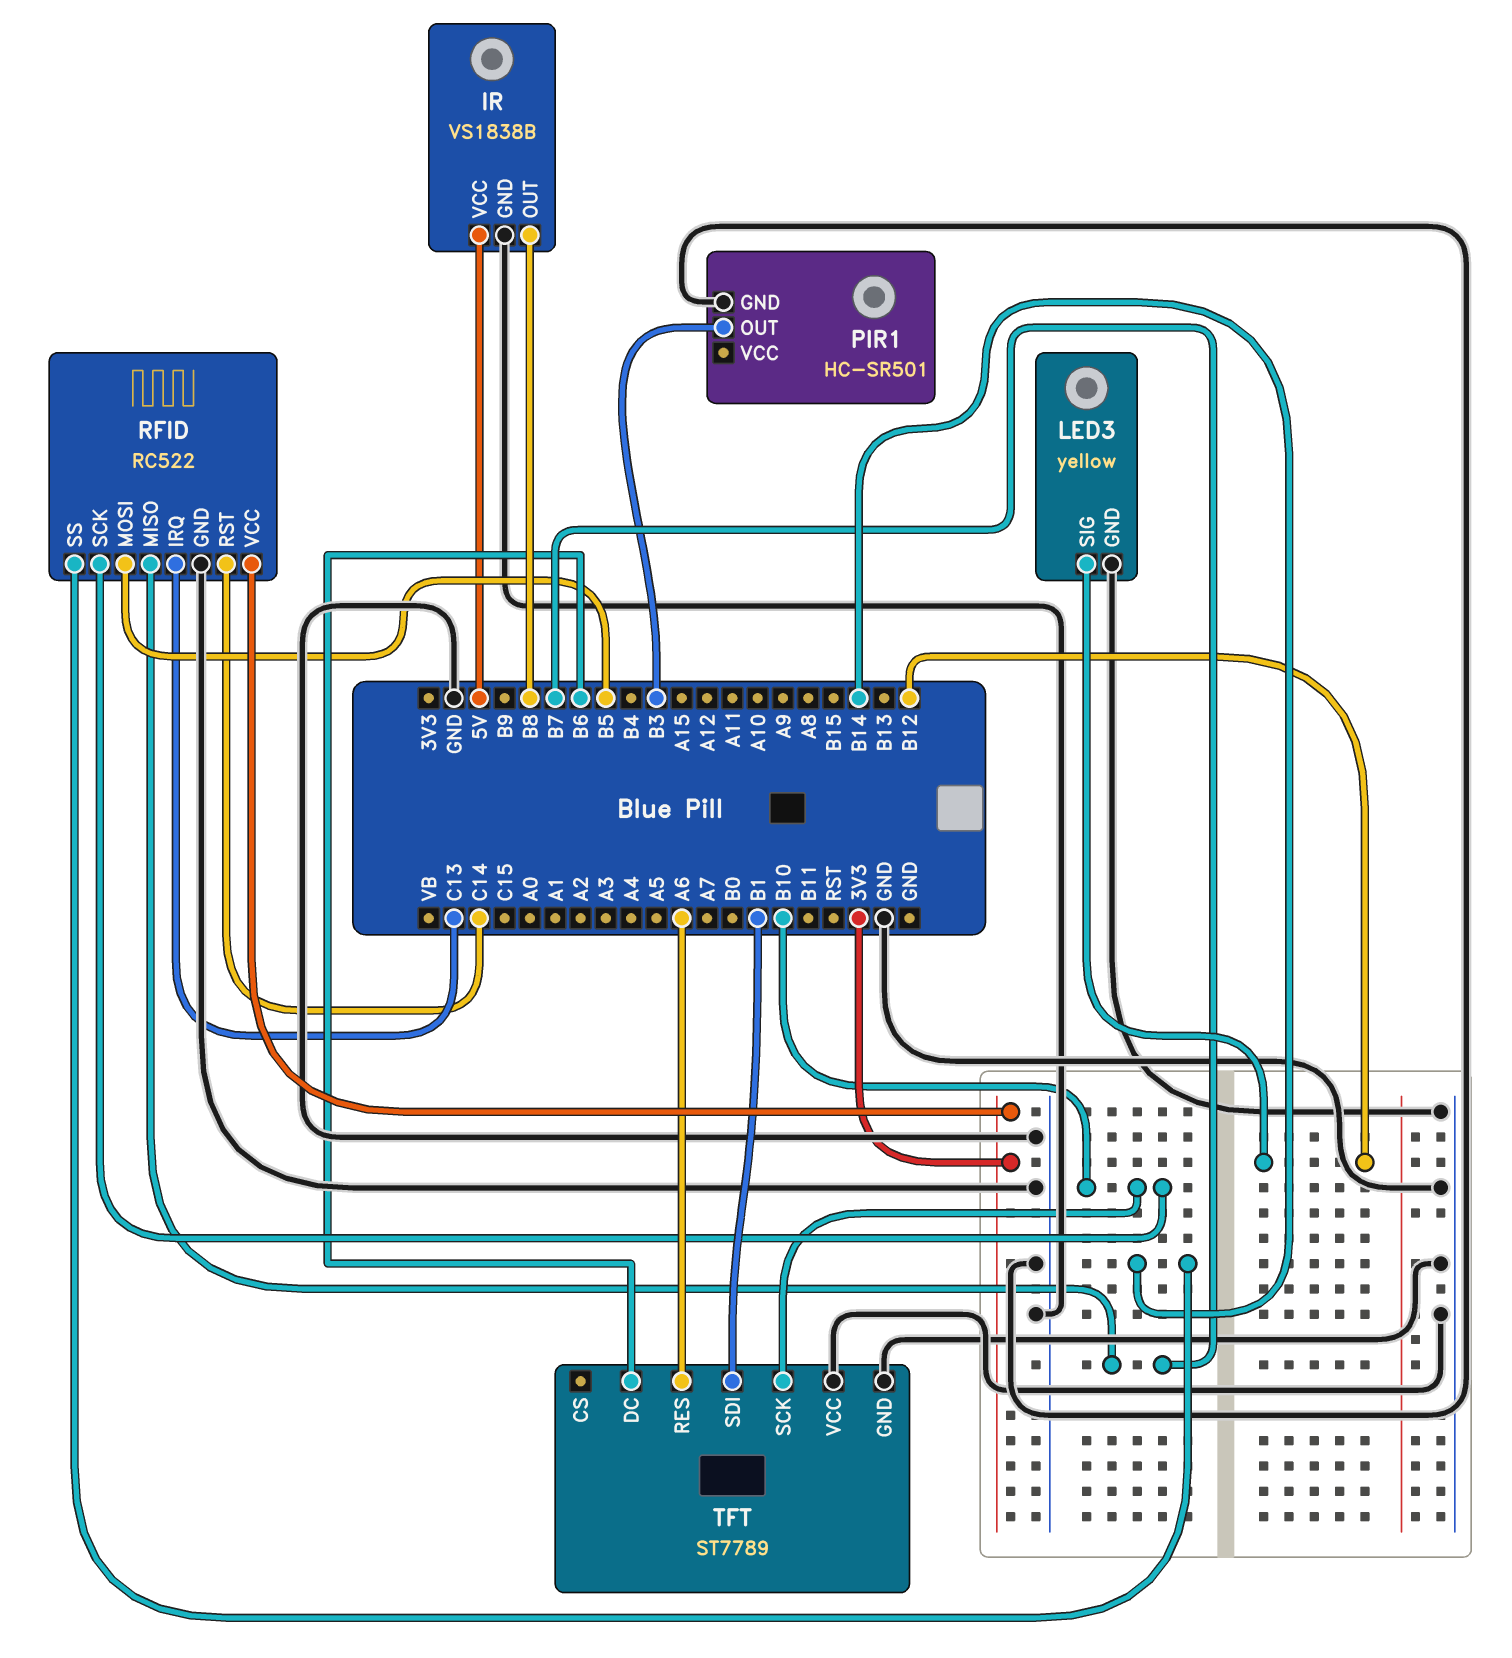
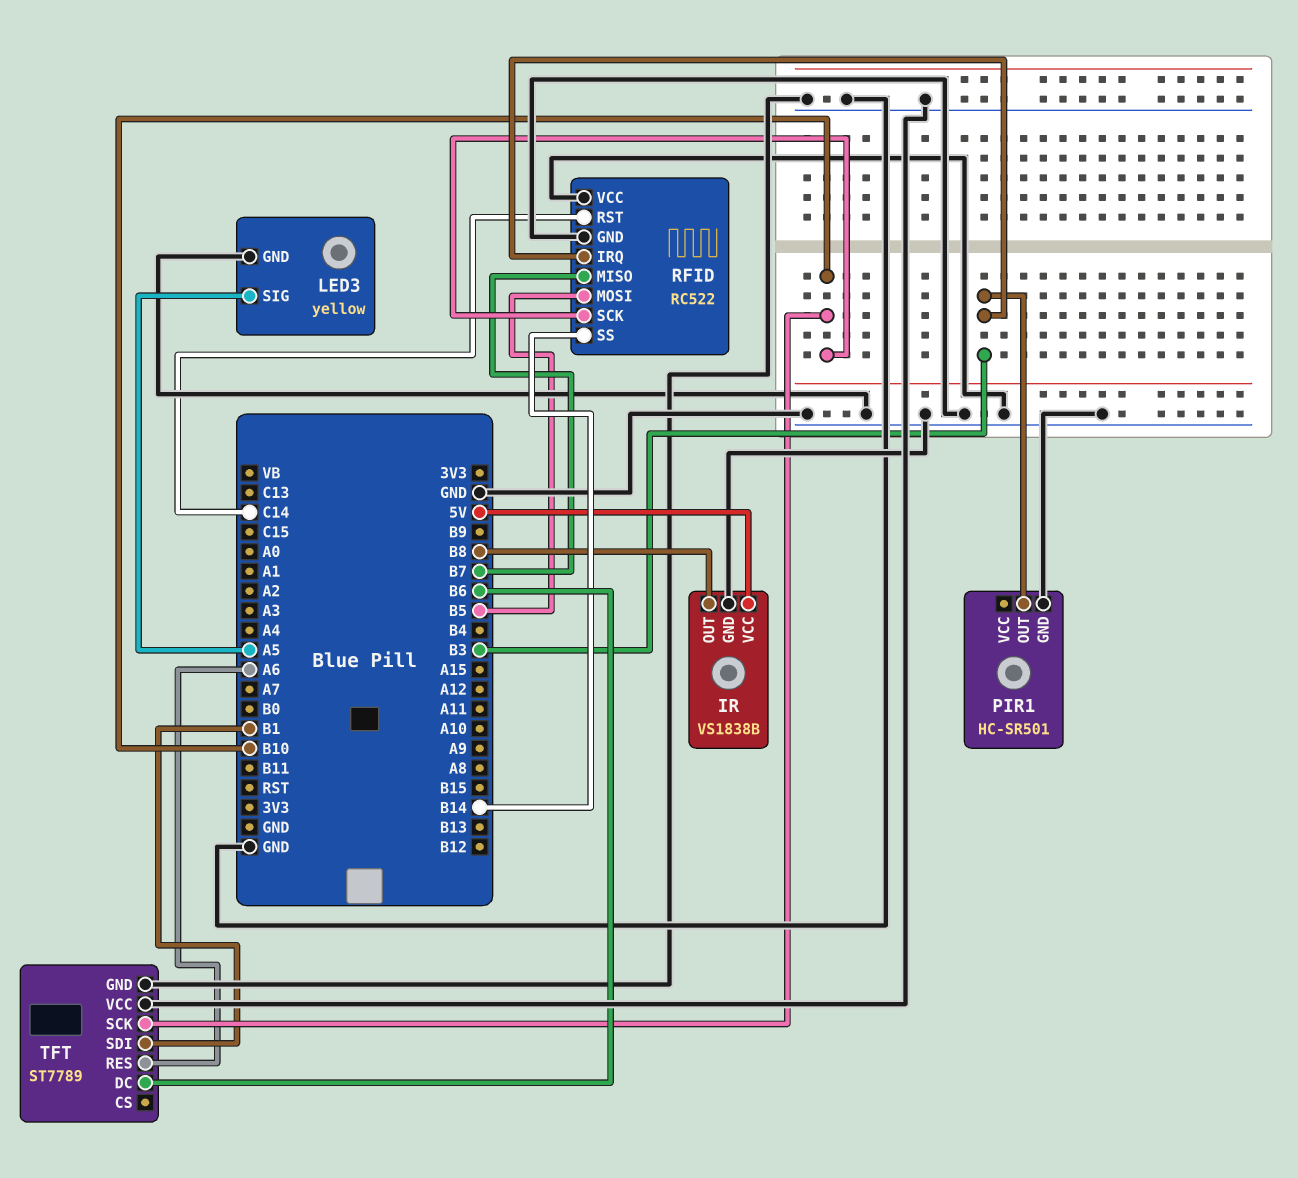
LED3 pin SIG: B12 -> A5
RFID pin IRQ: C13 -> B3
RFID pin VCC: 3V3 -> GND

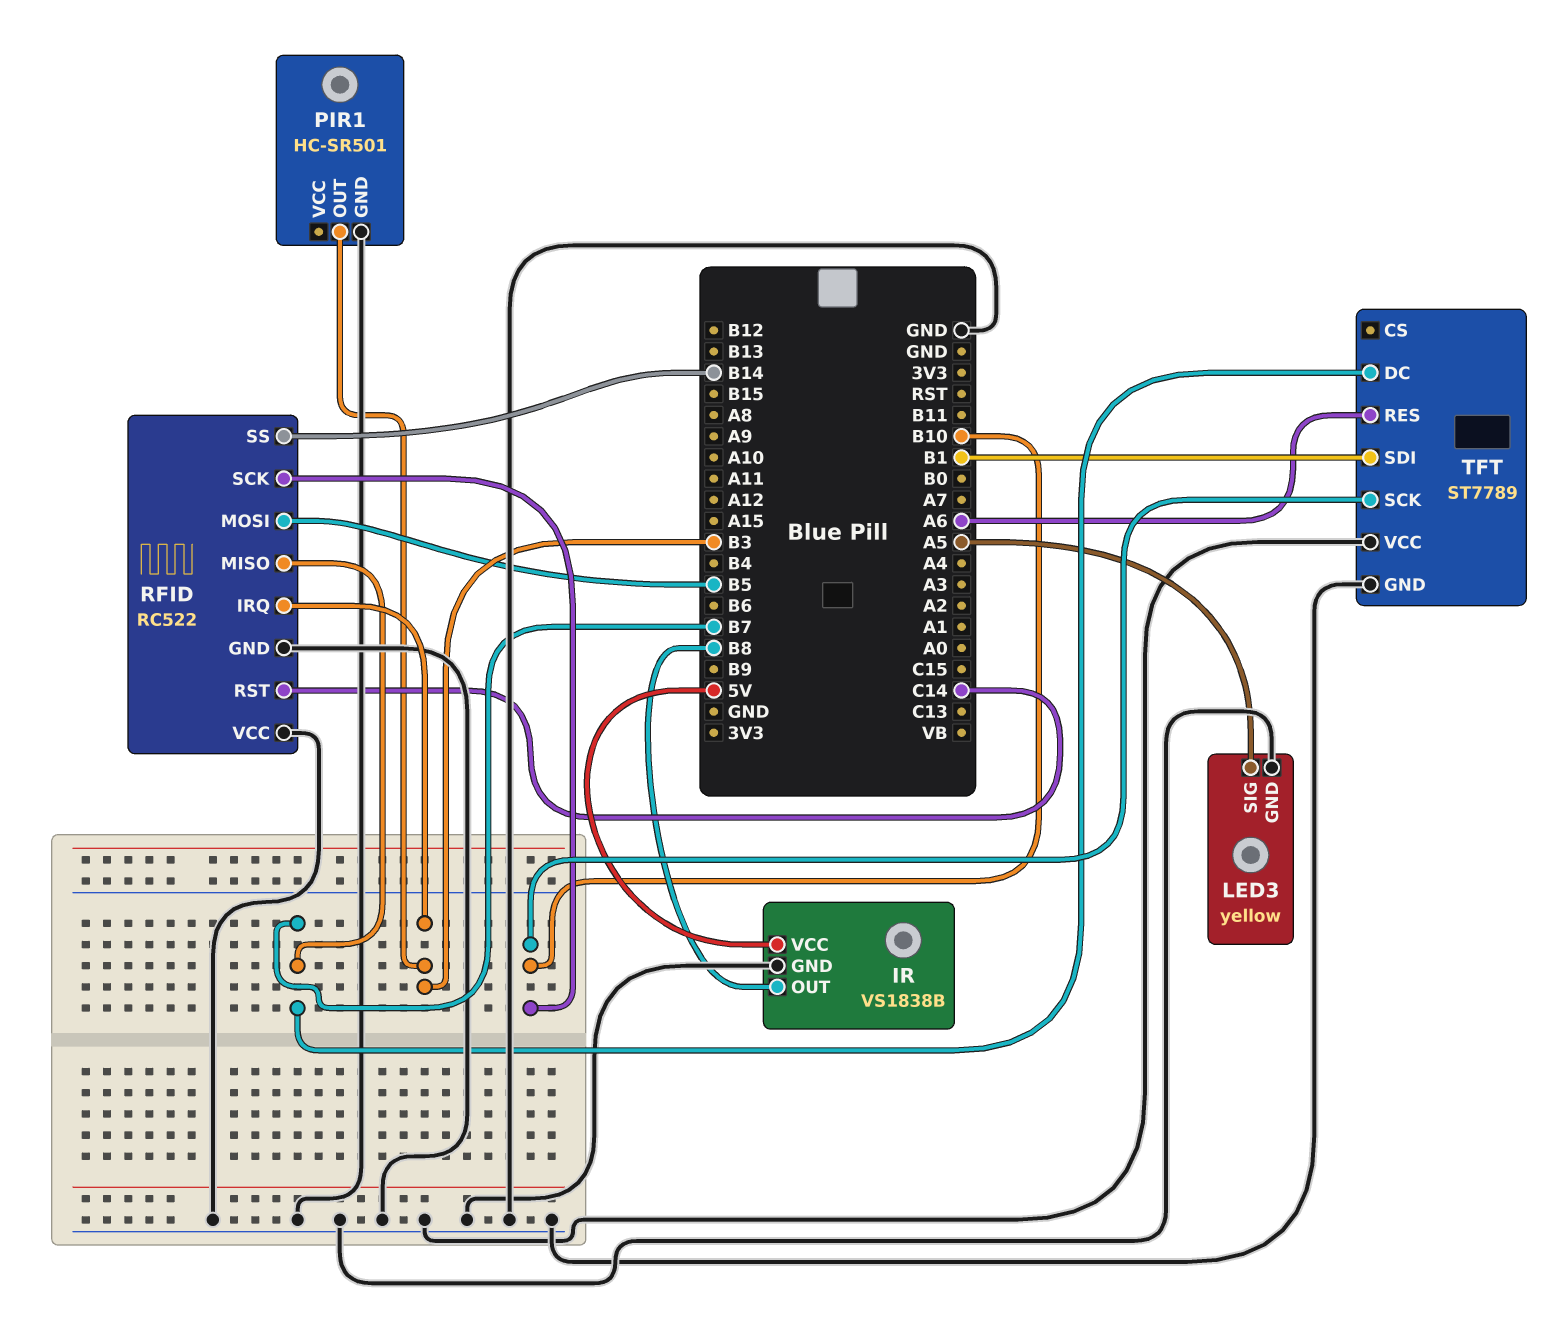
TFT pin DC: B6 -> B7

